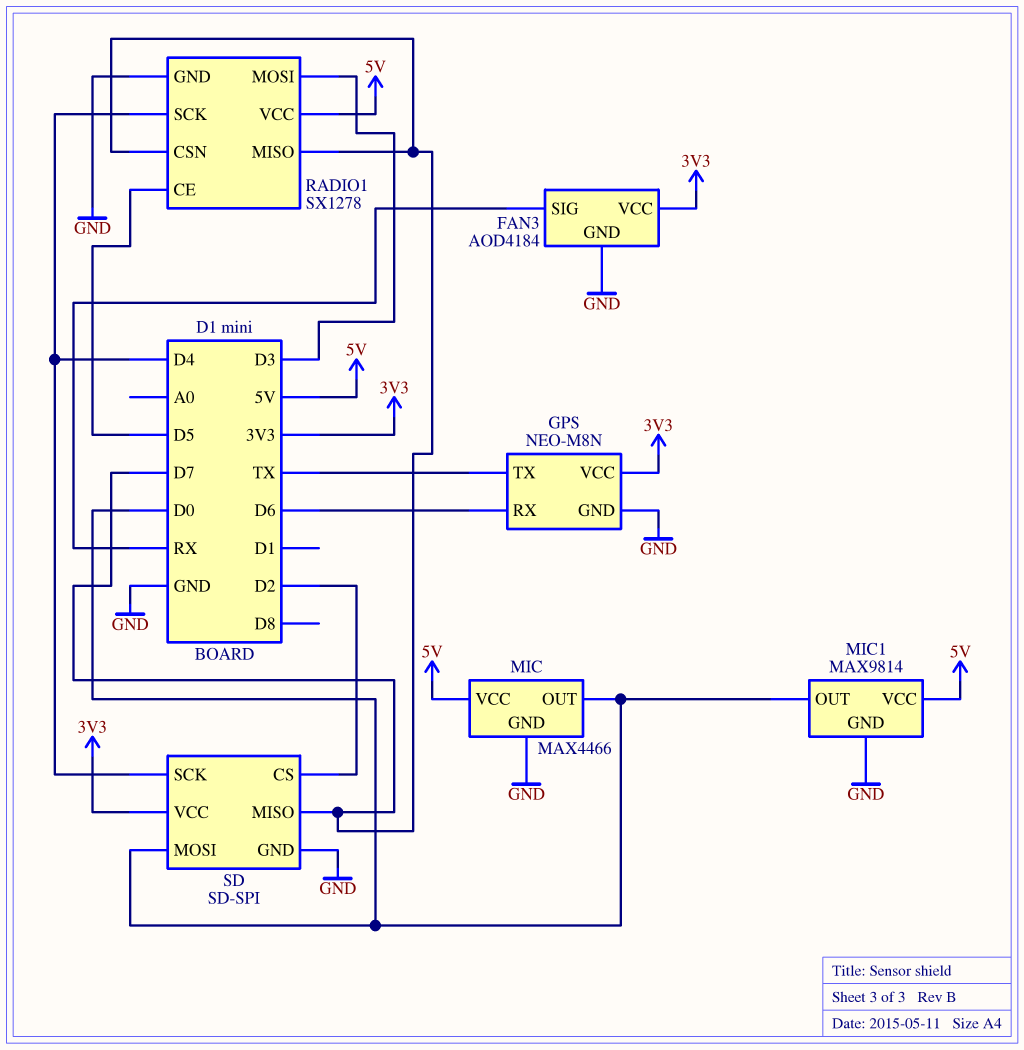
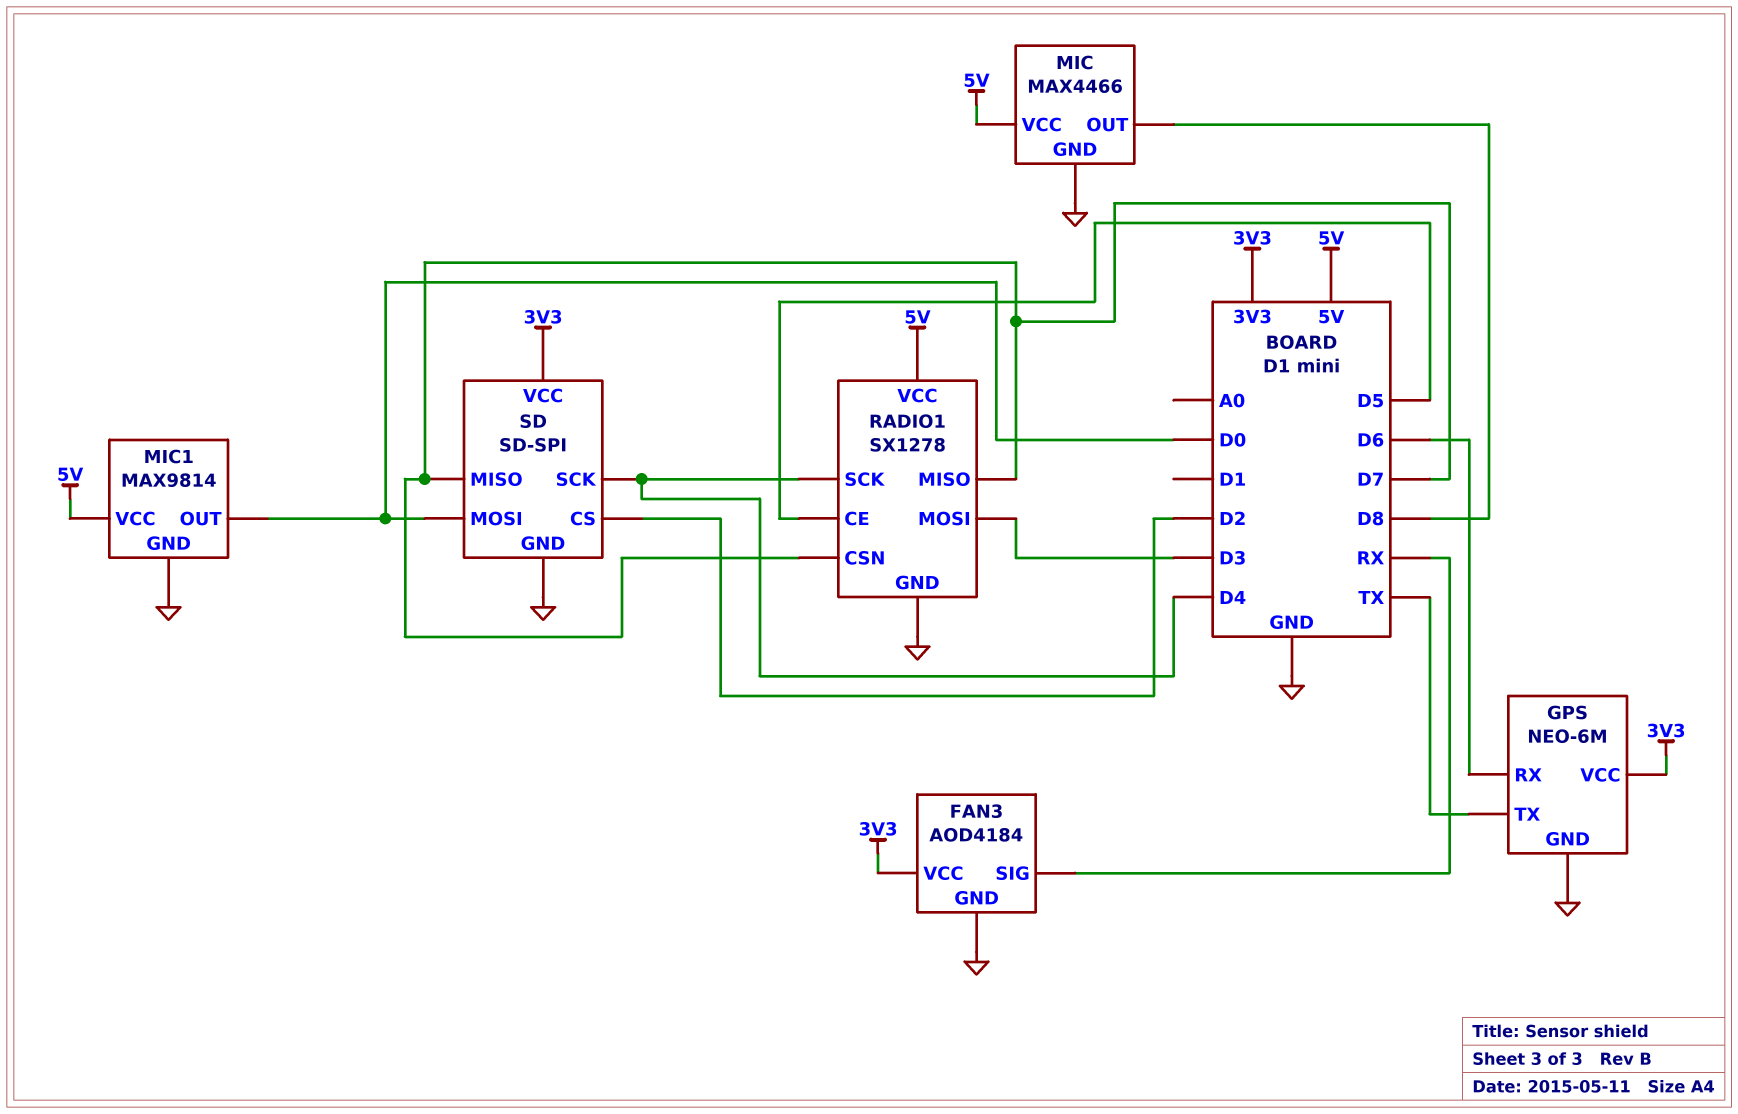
GPS: NEO-M8N -> NEO-6M
MIC pin OUT: D0 -> D8

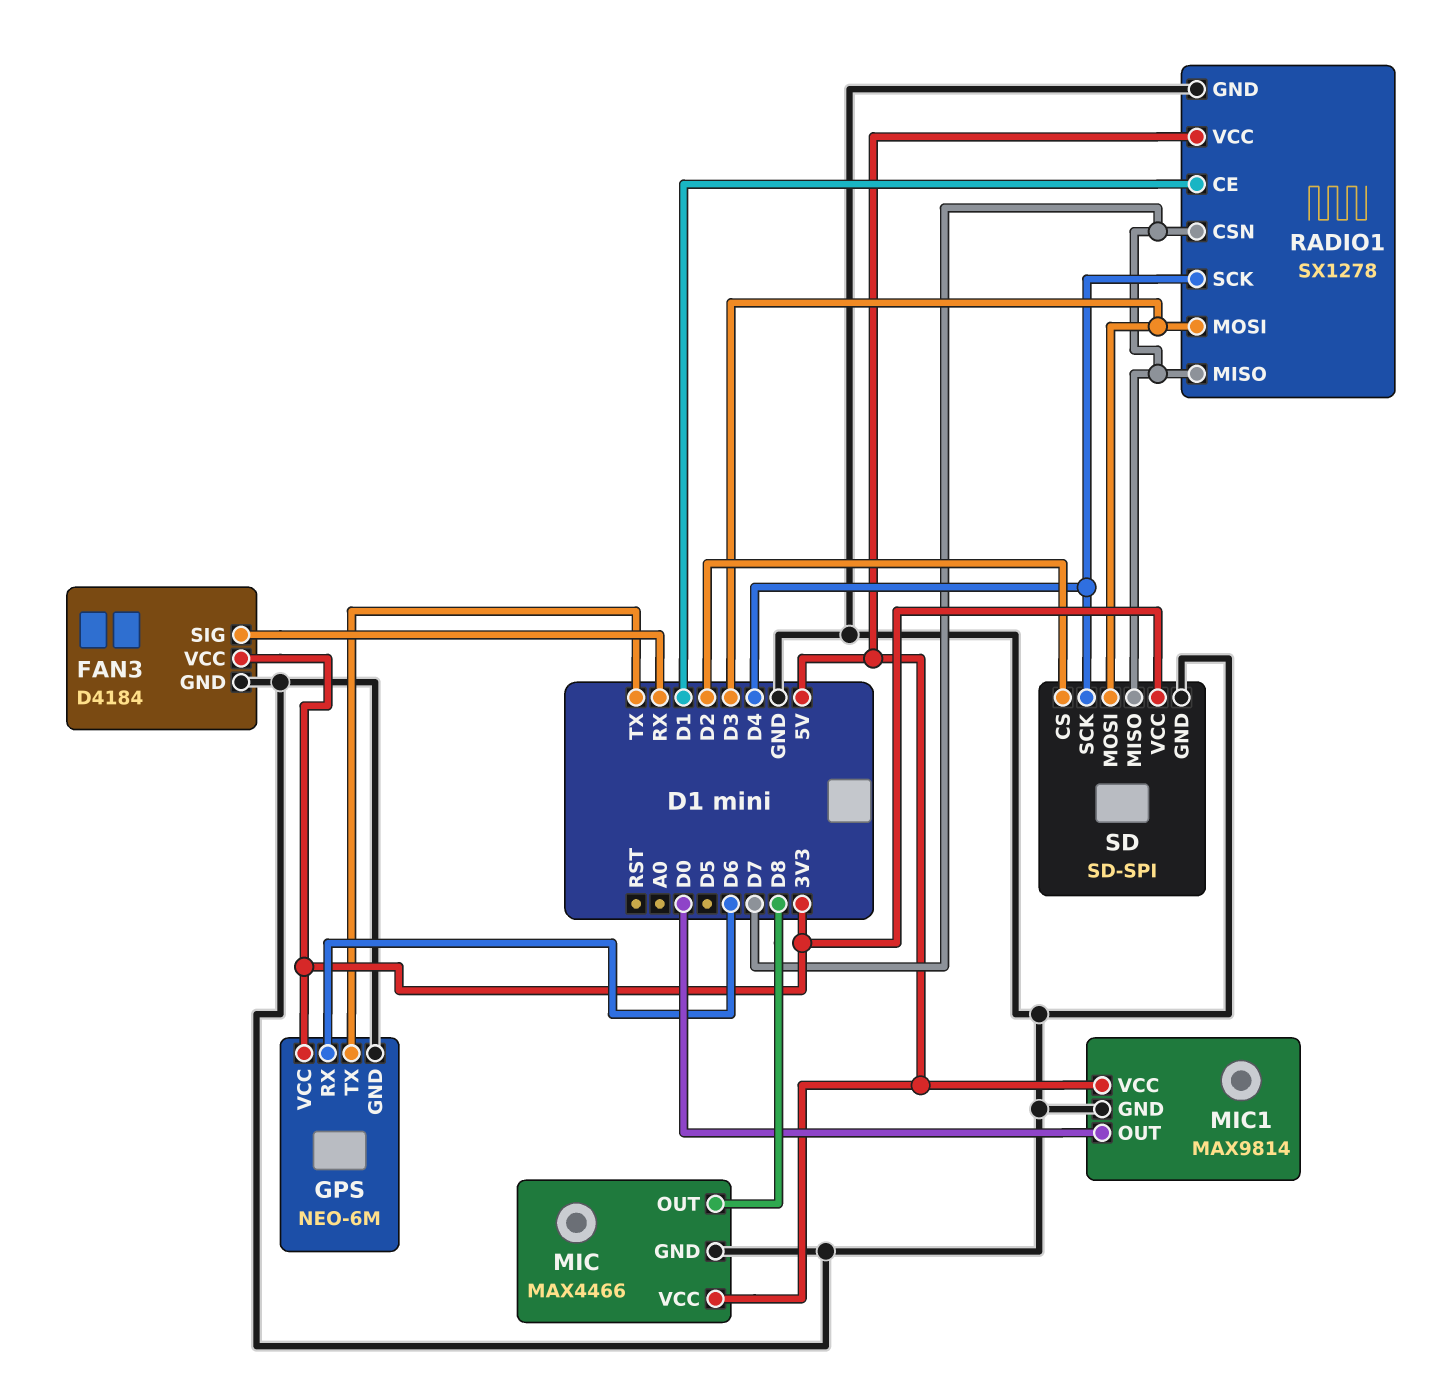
FAN3: AOD4184 -> D4184
RADIO1 pin CE: D5 -> D1
SD pin MOSI: D0 -> D3

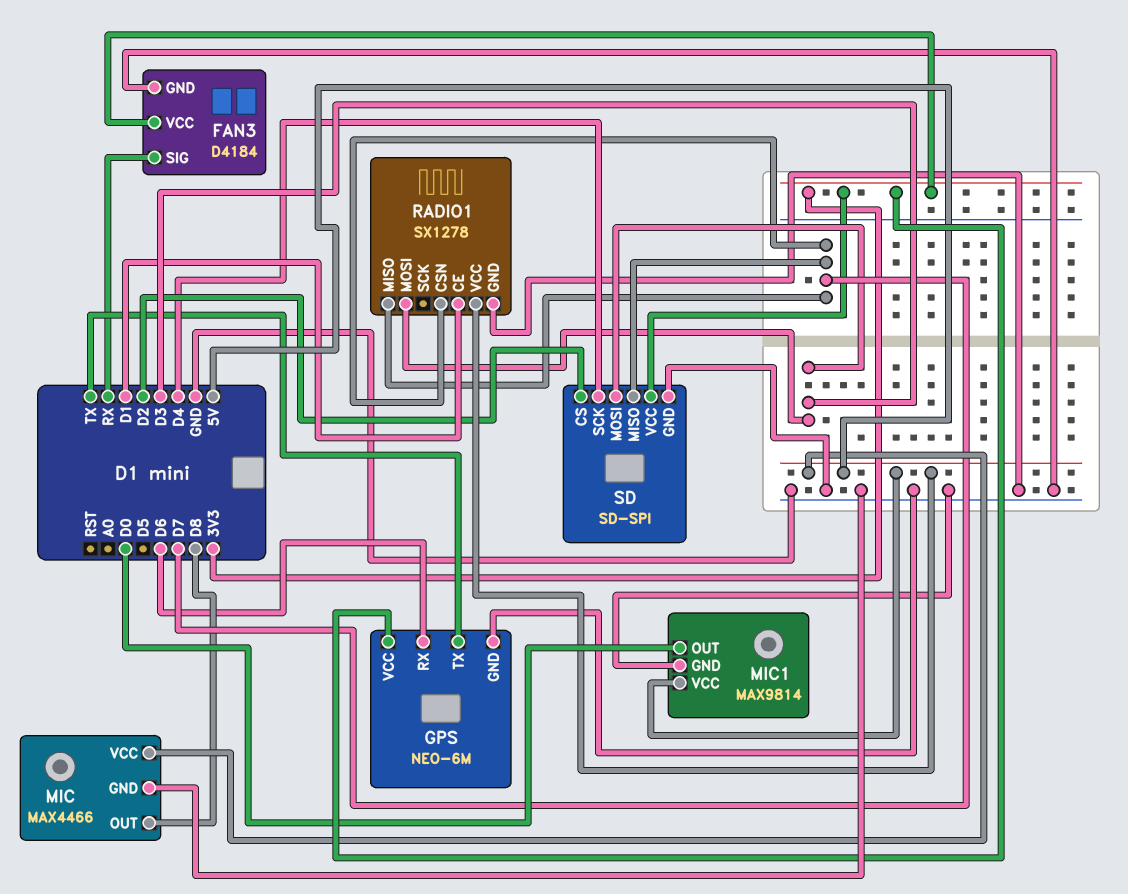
RADIO1 pin SCK: D4 -> none

